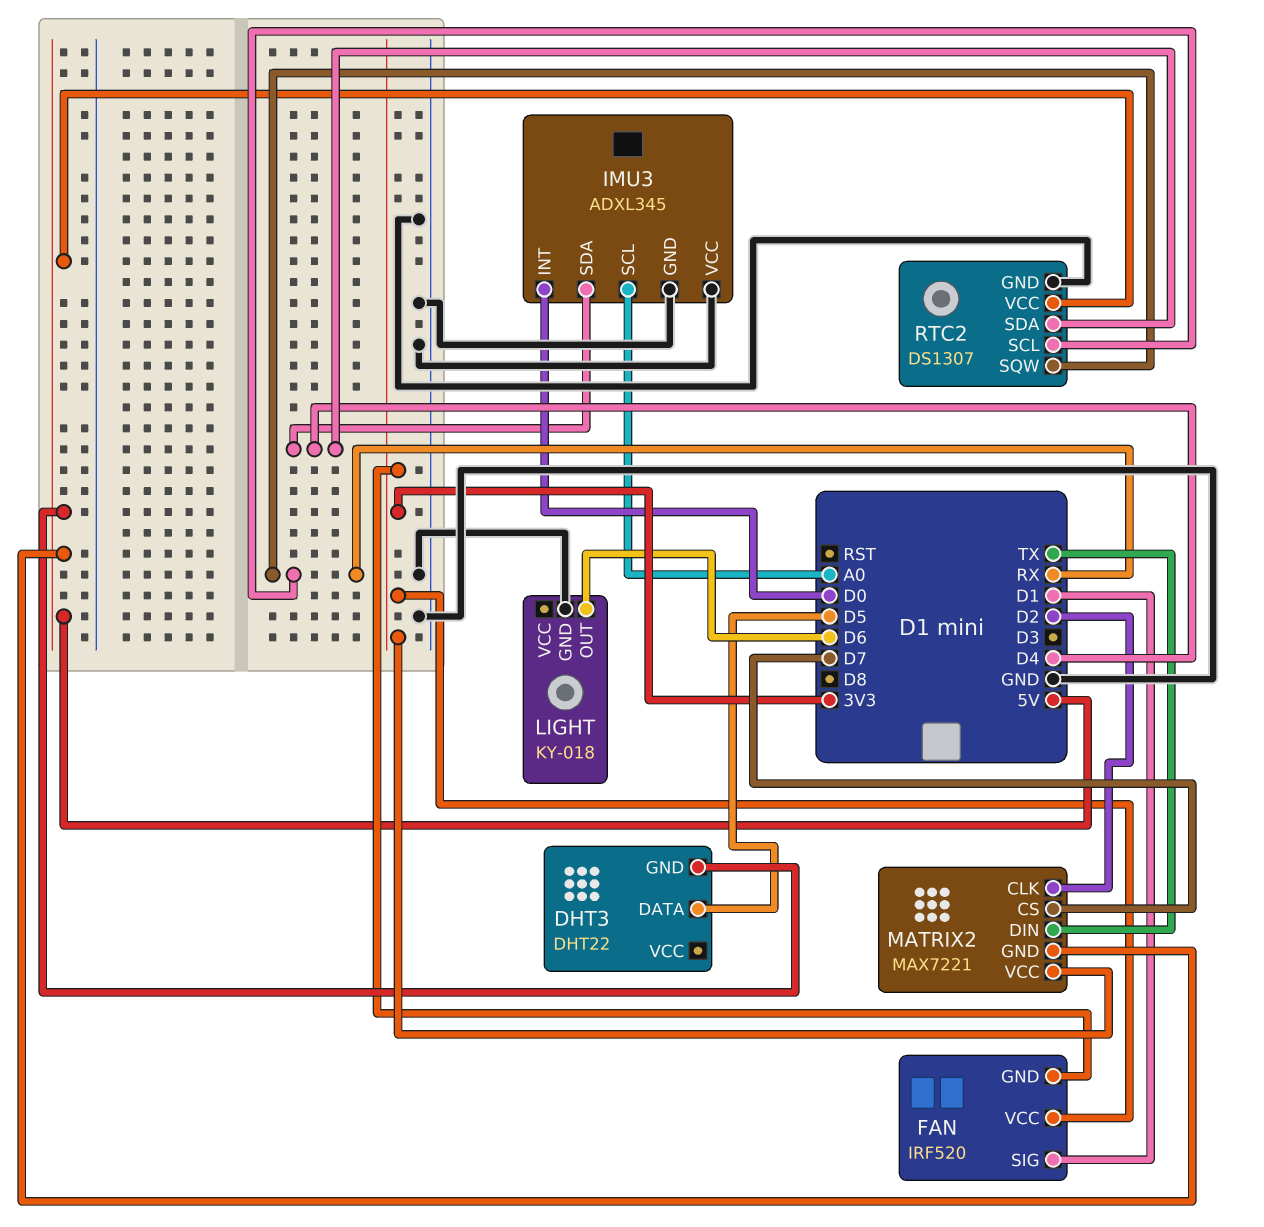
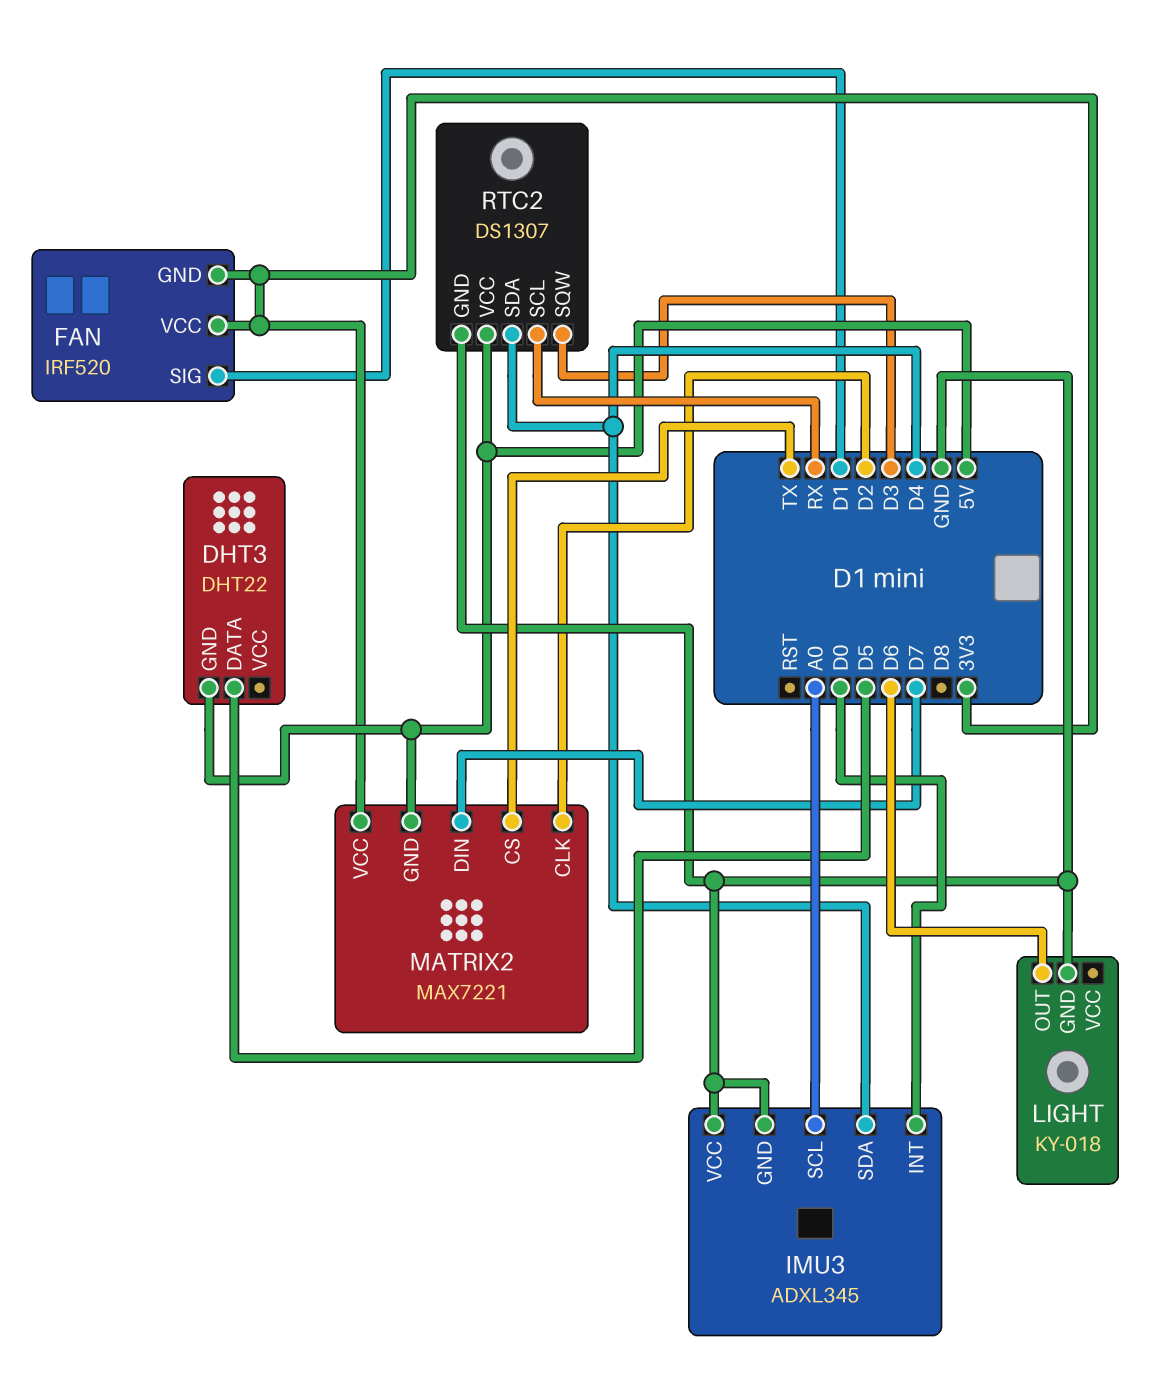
MATRIX2 pin CS: D7 -> TX
MATRIX2 pin DIN: TX -> D7
RTC2 pin SQW: RX -> D3

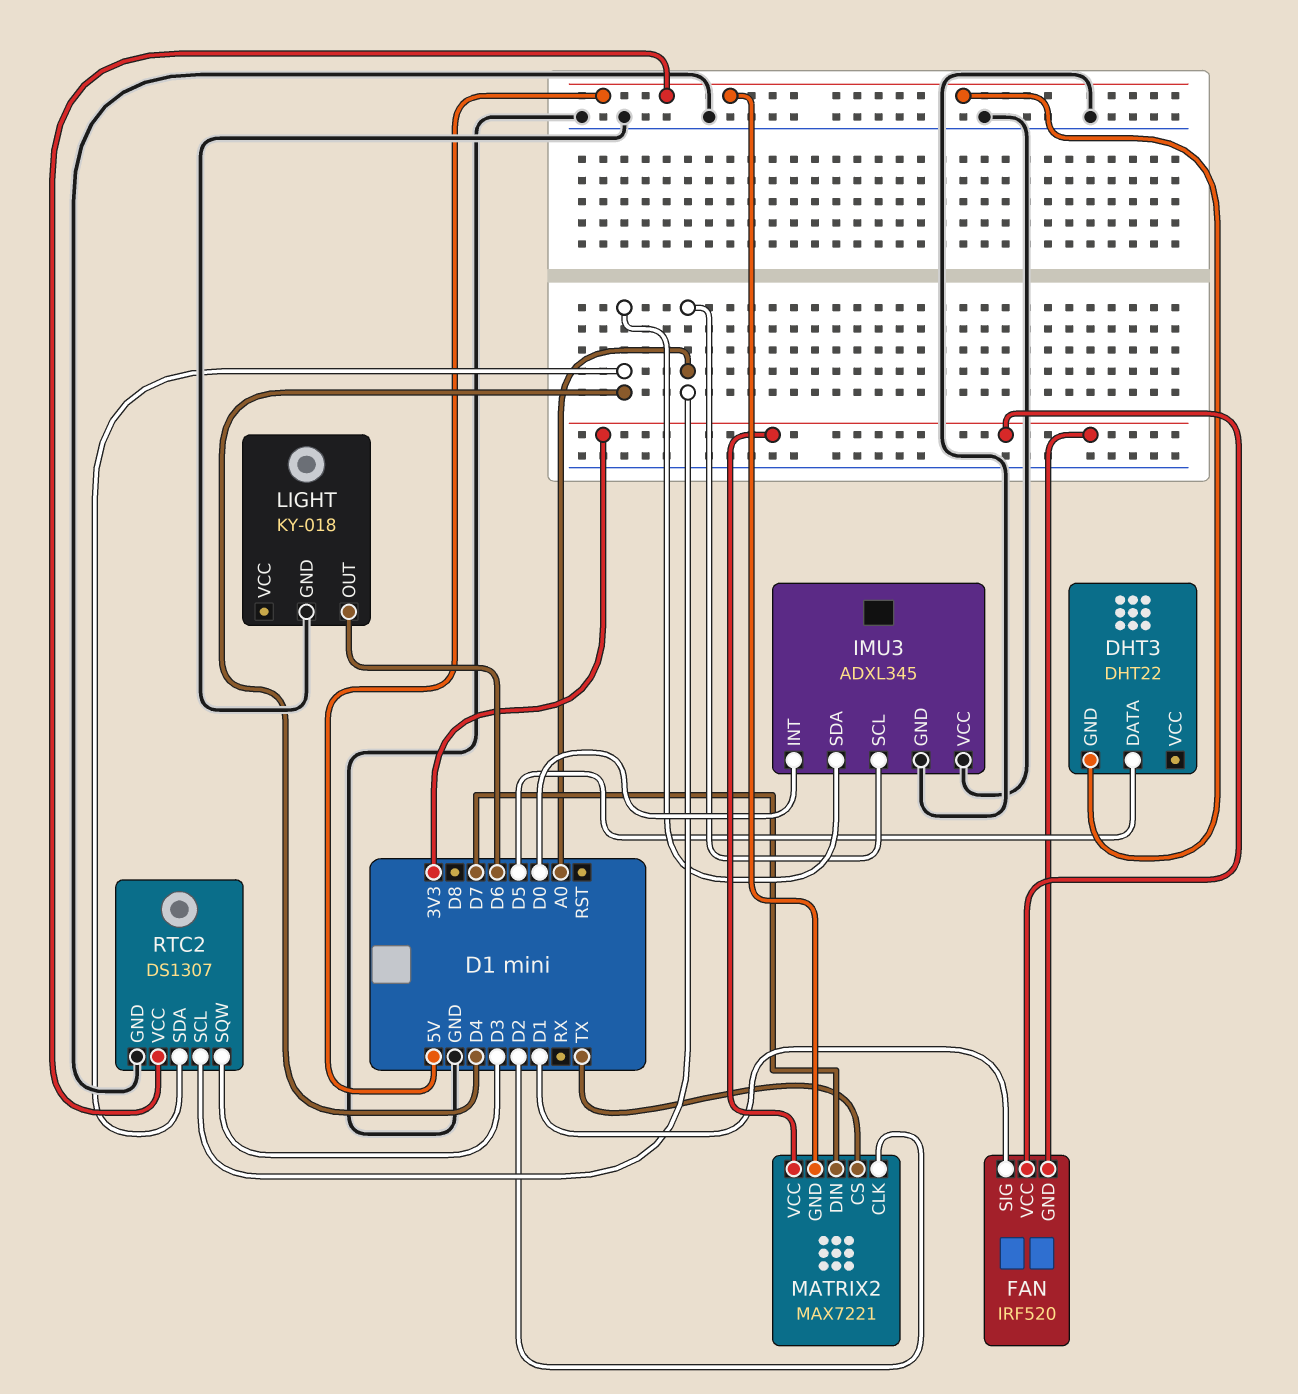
RTC2 pin SCL: RX -> A0

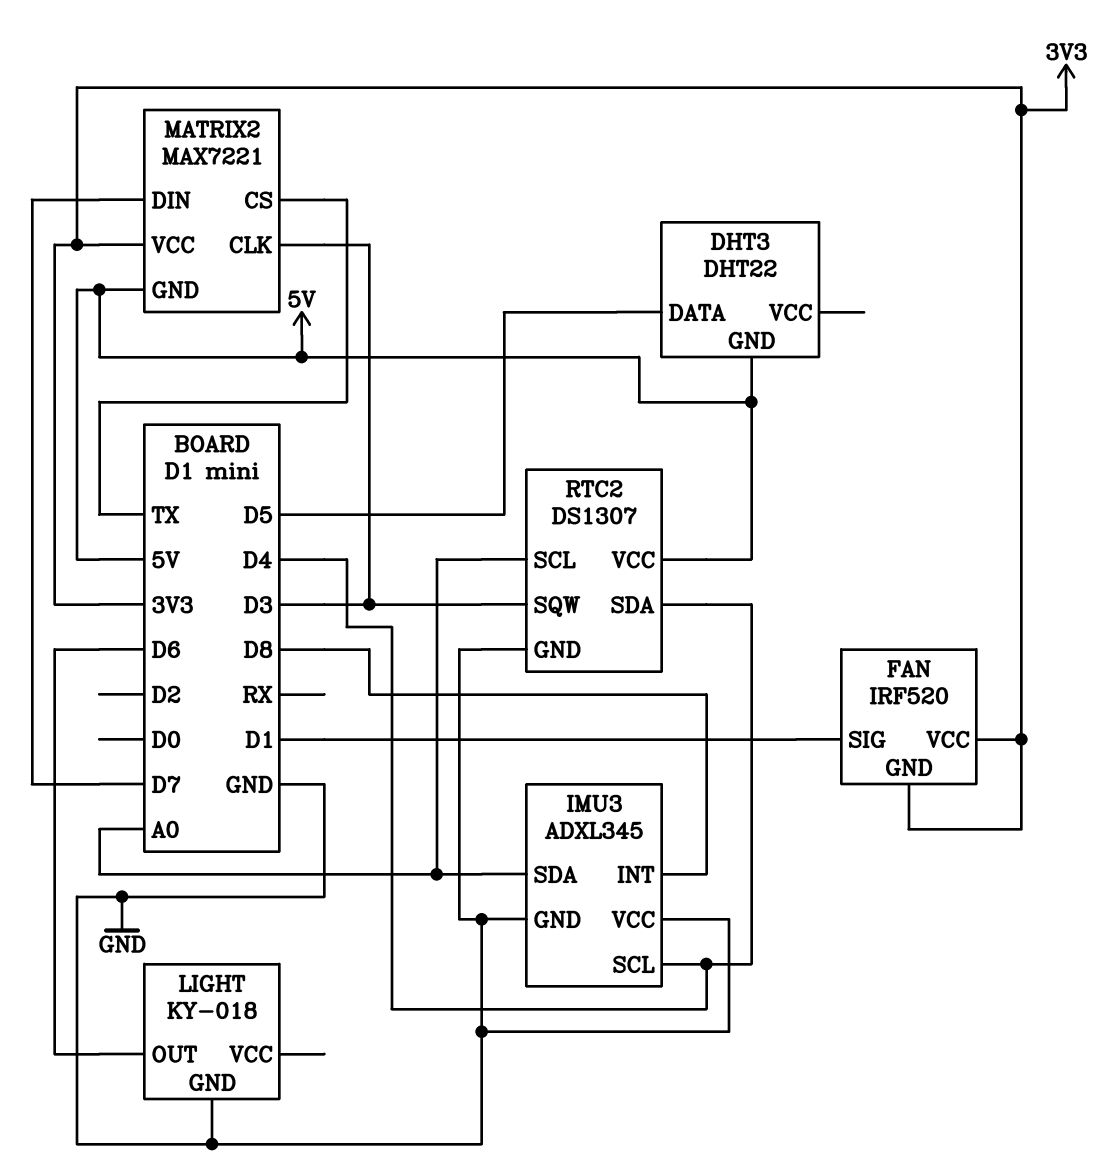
IMU3 pin INT: D0 -> D8
IMU3 pin SCL: A0 -> D4
IMU3 pin SDA: D4 -> A0
MATRIX2 pin CLK: D2 -> D3

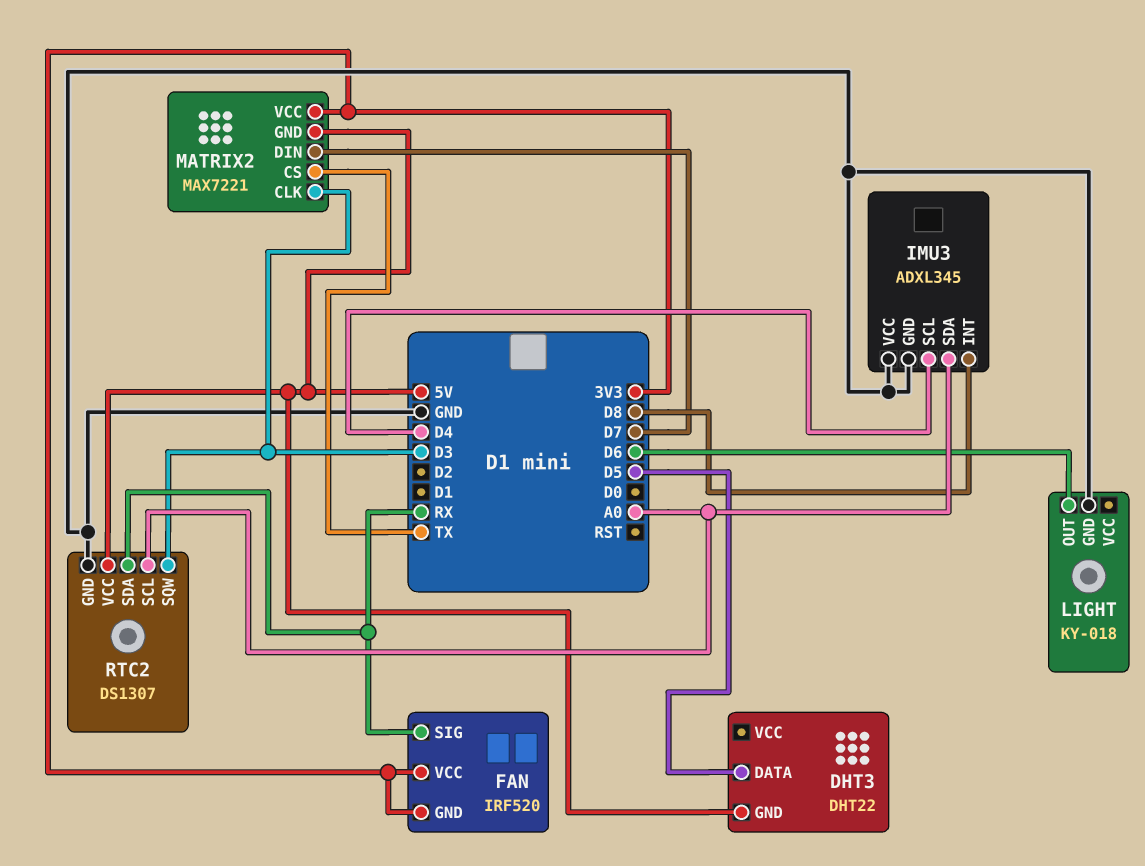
FAN pin SIG: D1 -> RX
RTC2 pin SDA: D4 -> RX

